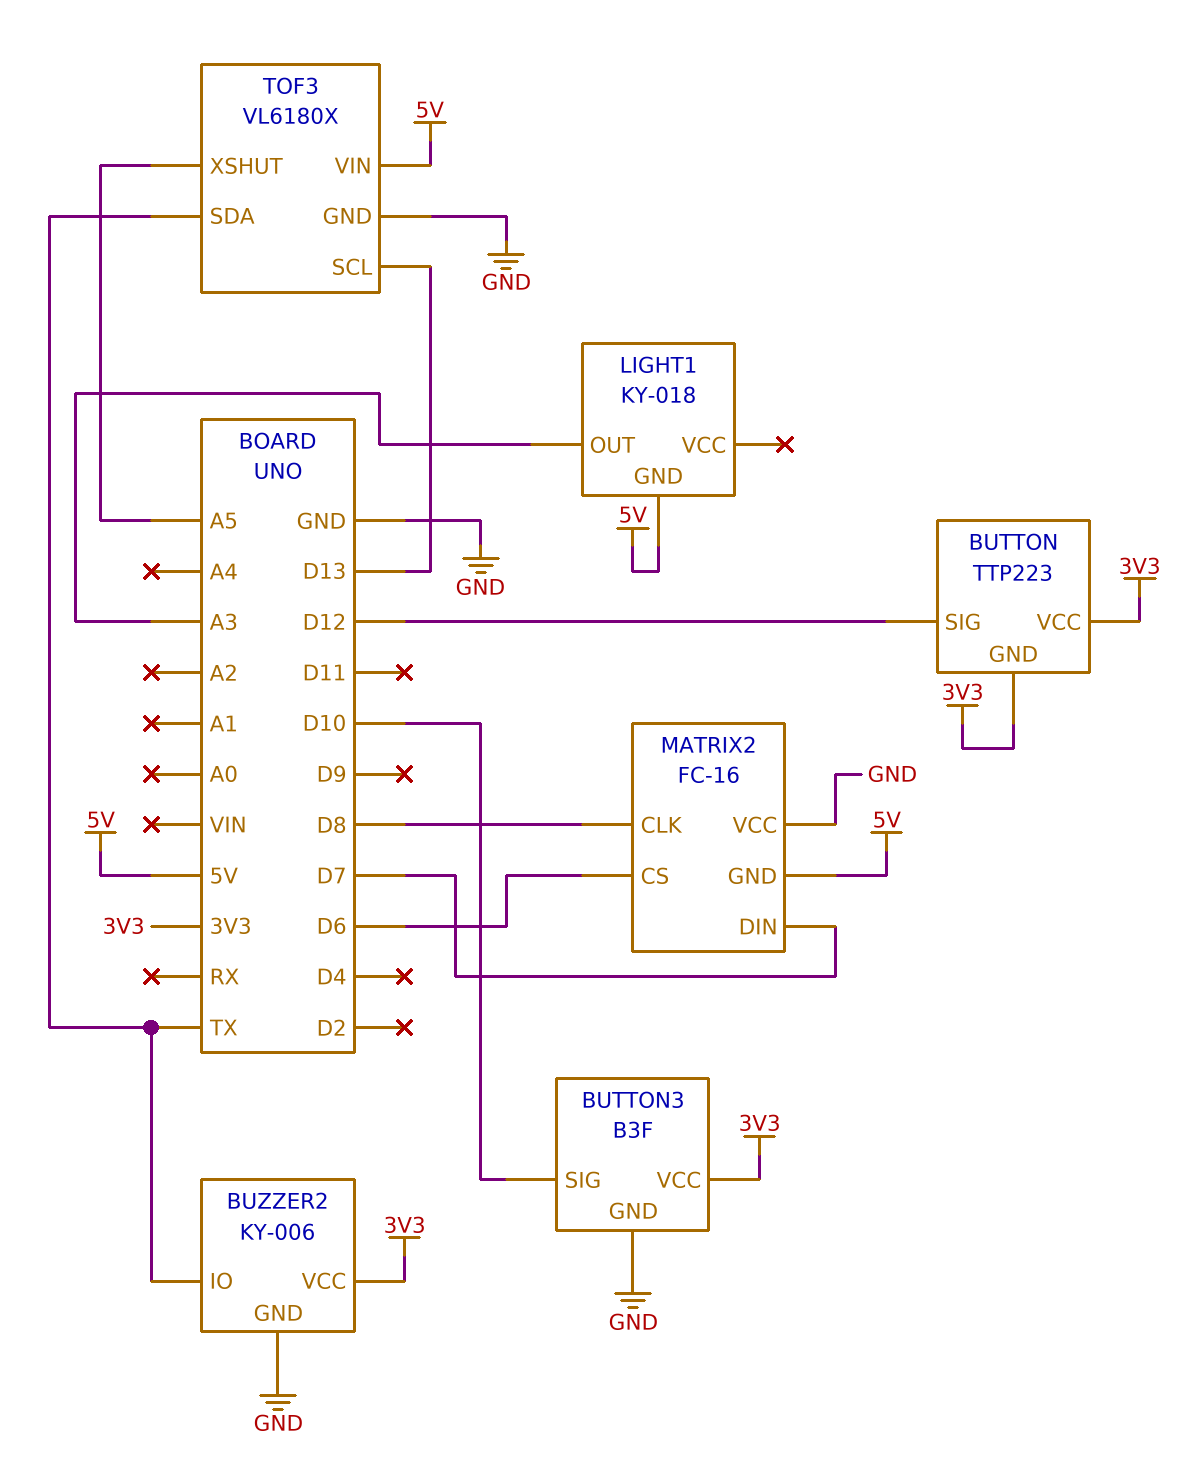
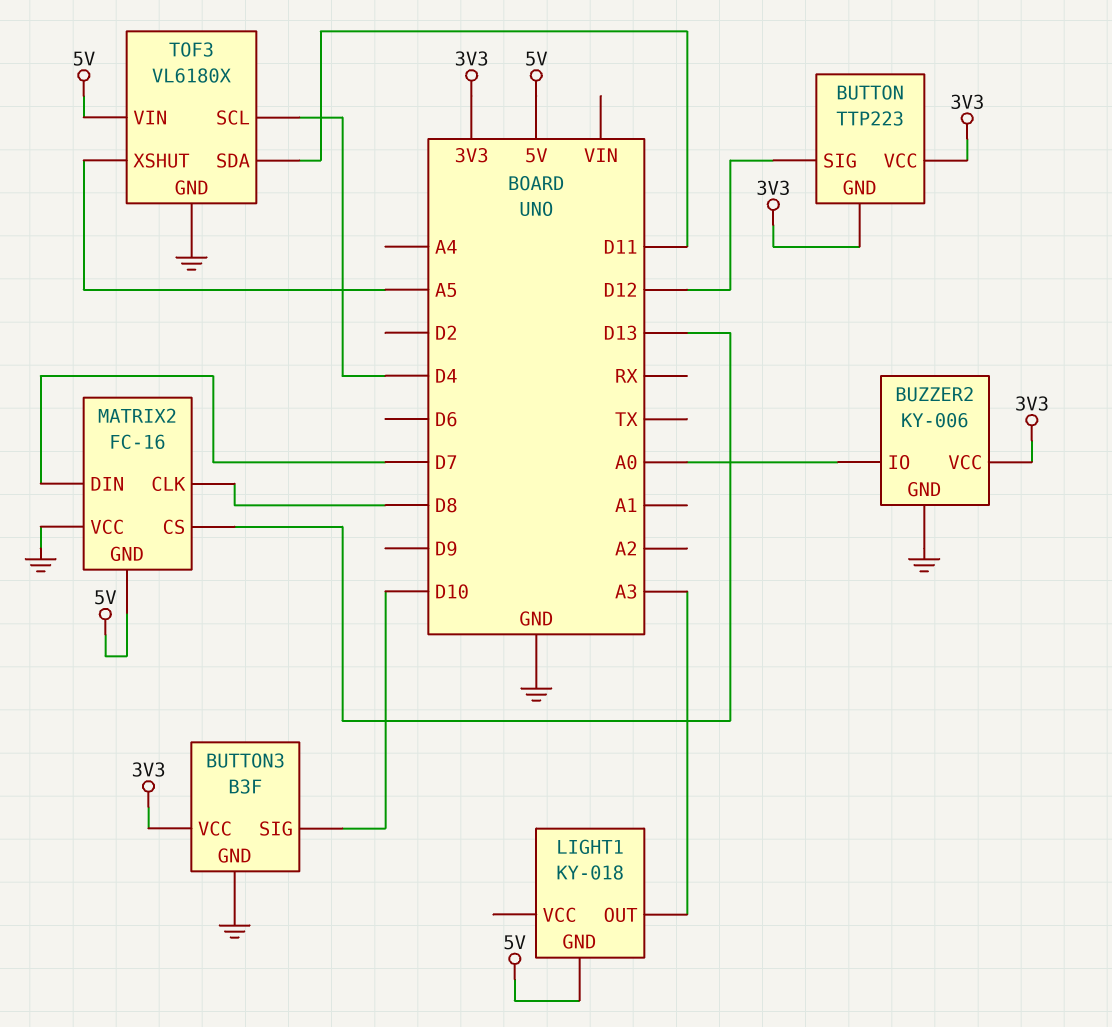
BUZZER2 pin IO: TX -> A0
MATRIX2 pin CS: D6 -> D13
TOF3 pin SCL: D13 -> D4
TOF3 pin SDA: TX -> D11

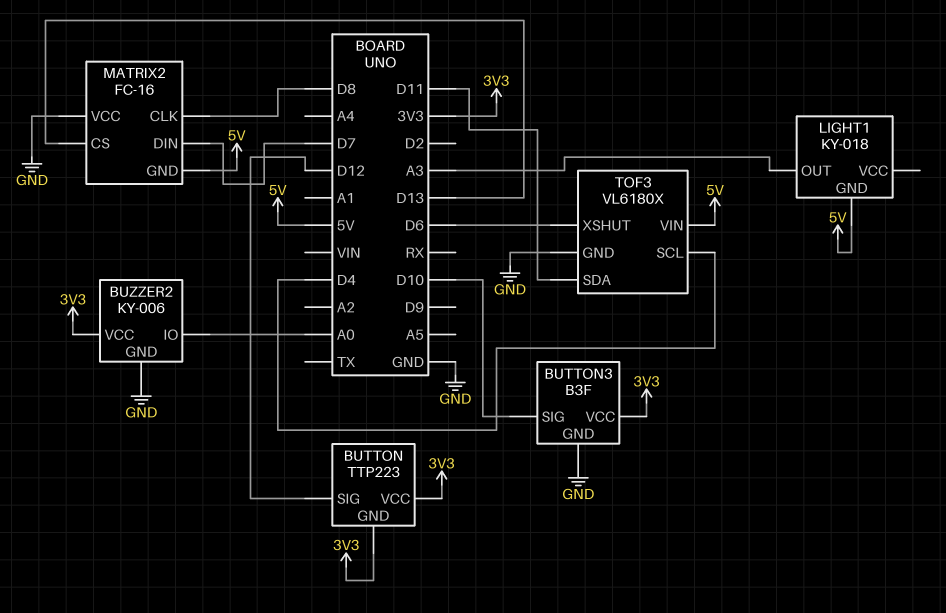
TOF3 pin XSHUT: A5 -> D6

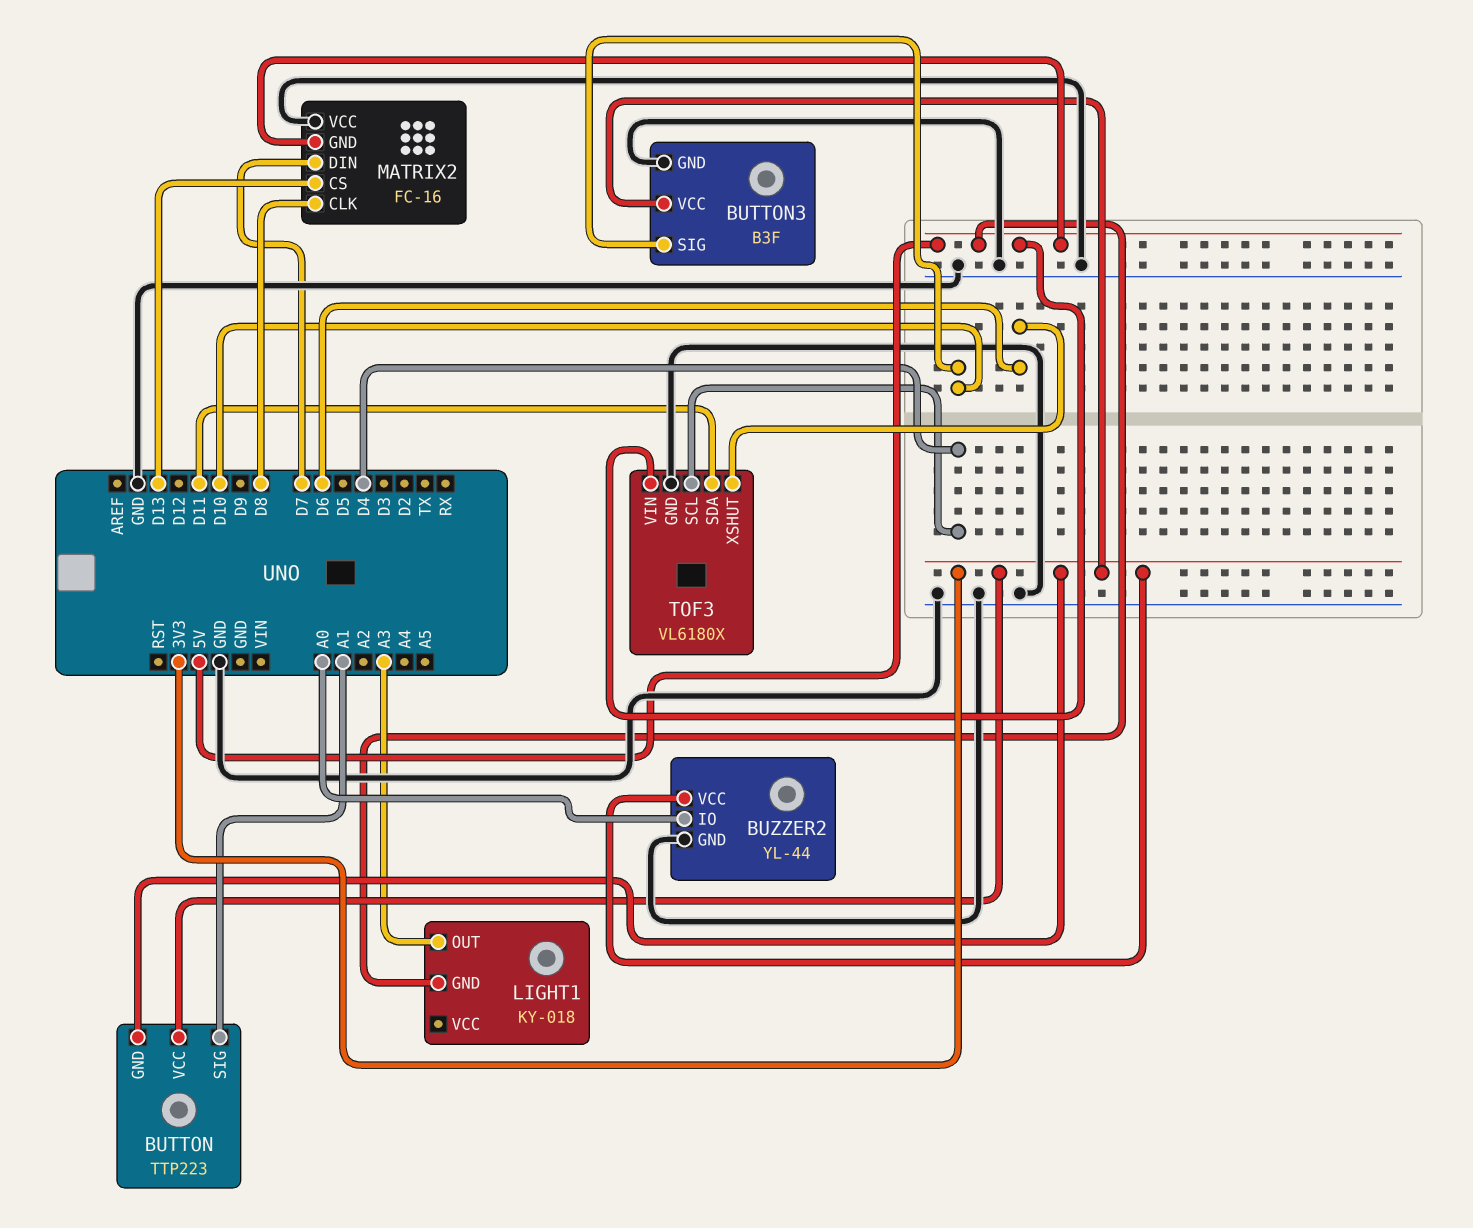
BUTTON pin SIG: D12 -> A1
BUZZER2: KY-006 -> YL-44

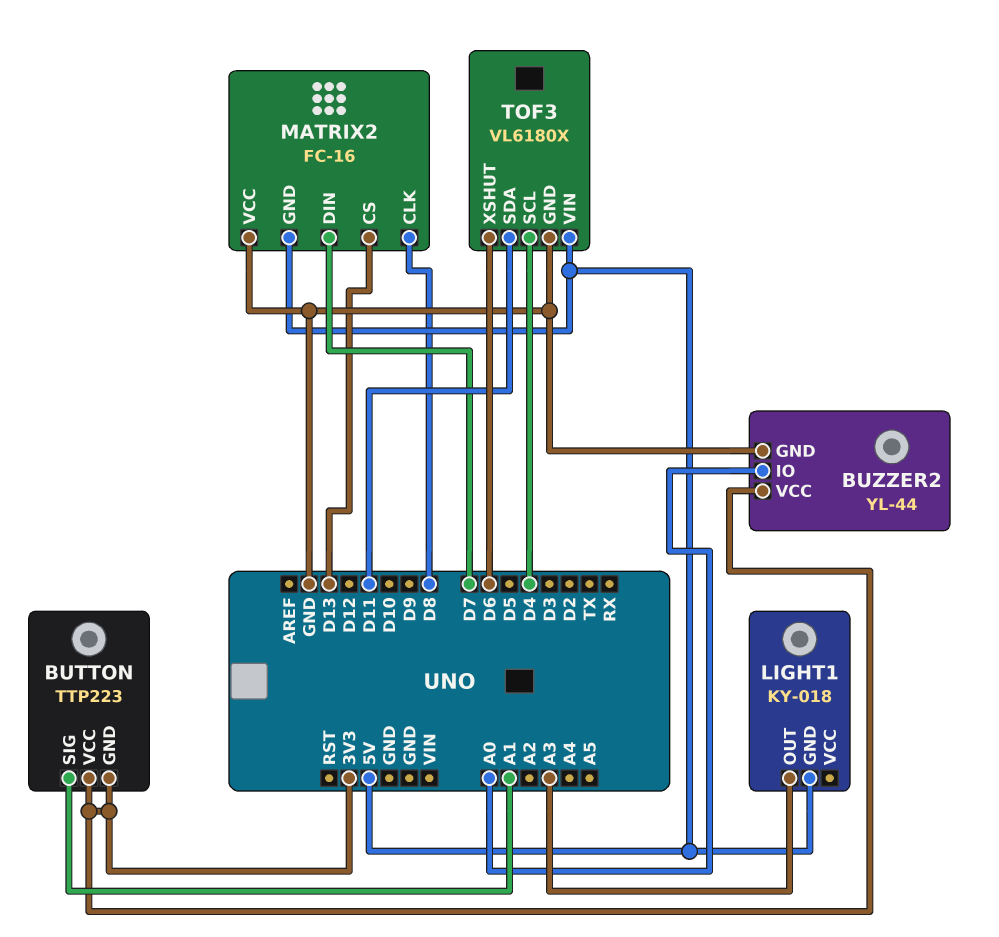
BUTTON3: B3F -> none
BUTTON3 pin GND: GND -> none
BUTTON3 pin SIG: D10 -> none
BUTTON3 pin VCC: 3V3 -> none

